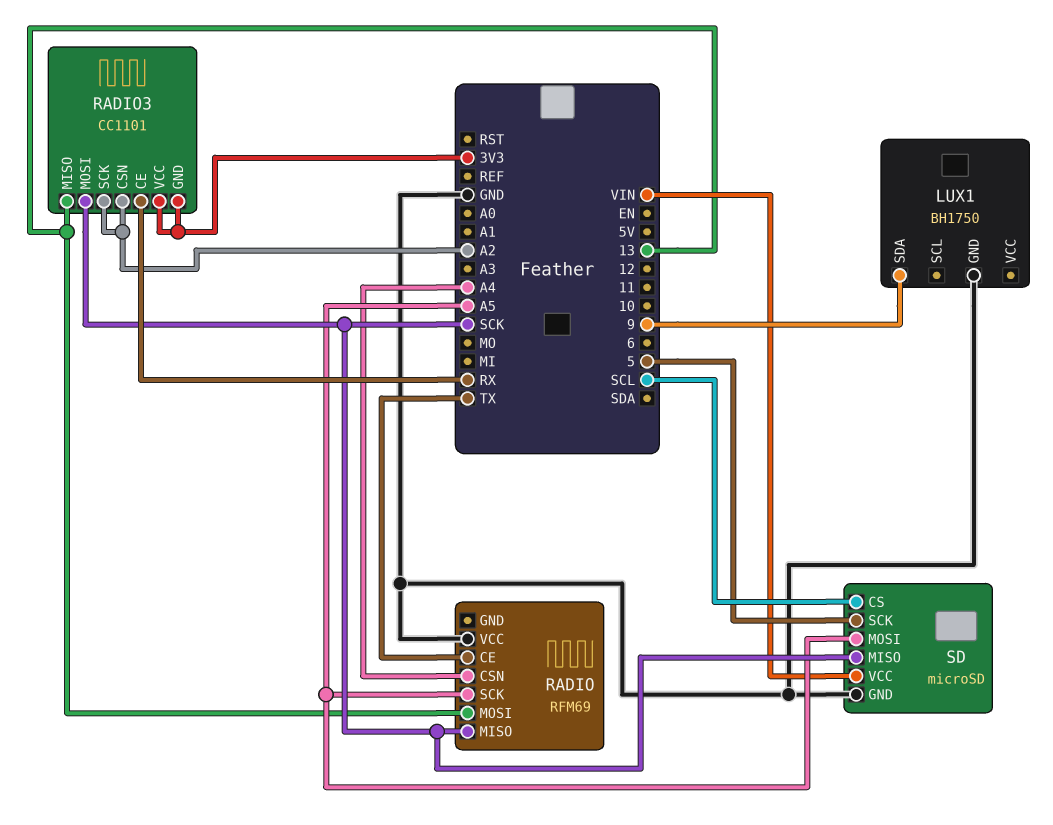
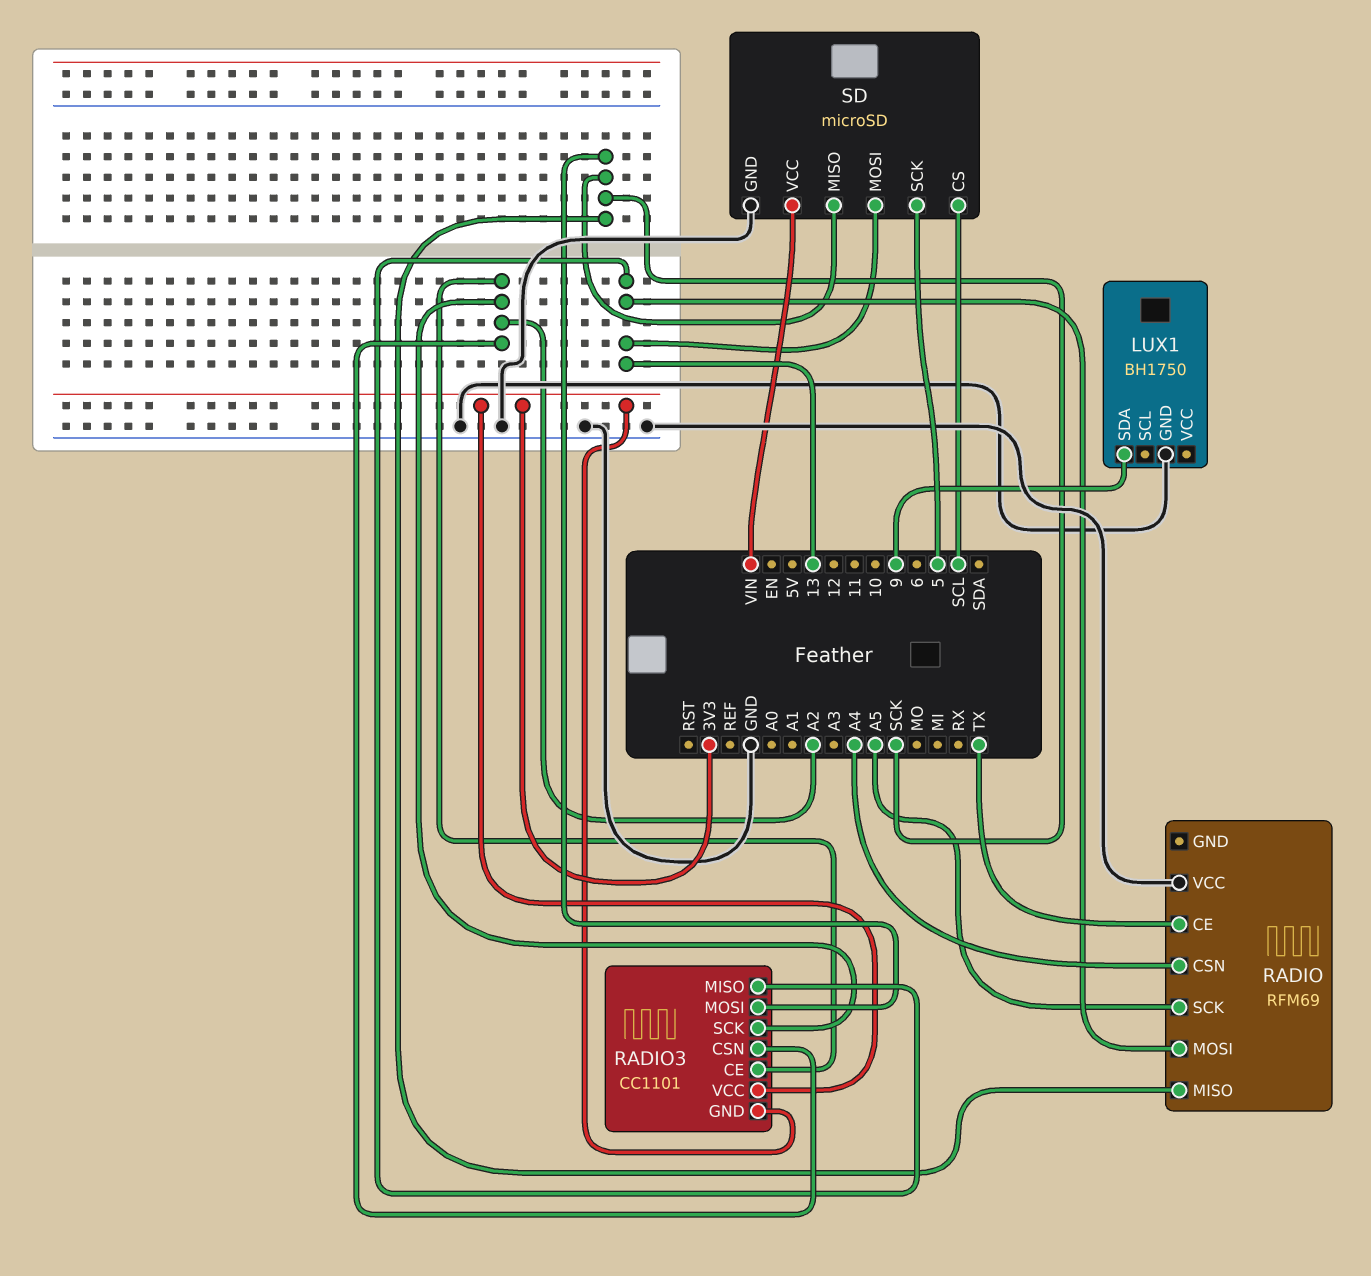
RADIO3 pin CE: RX -> A2
SD pin MOSI: A5 -> 13

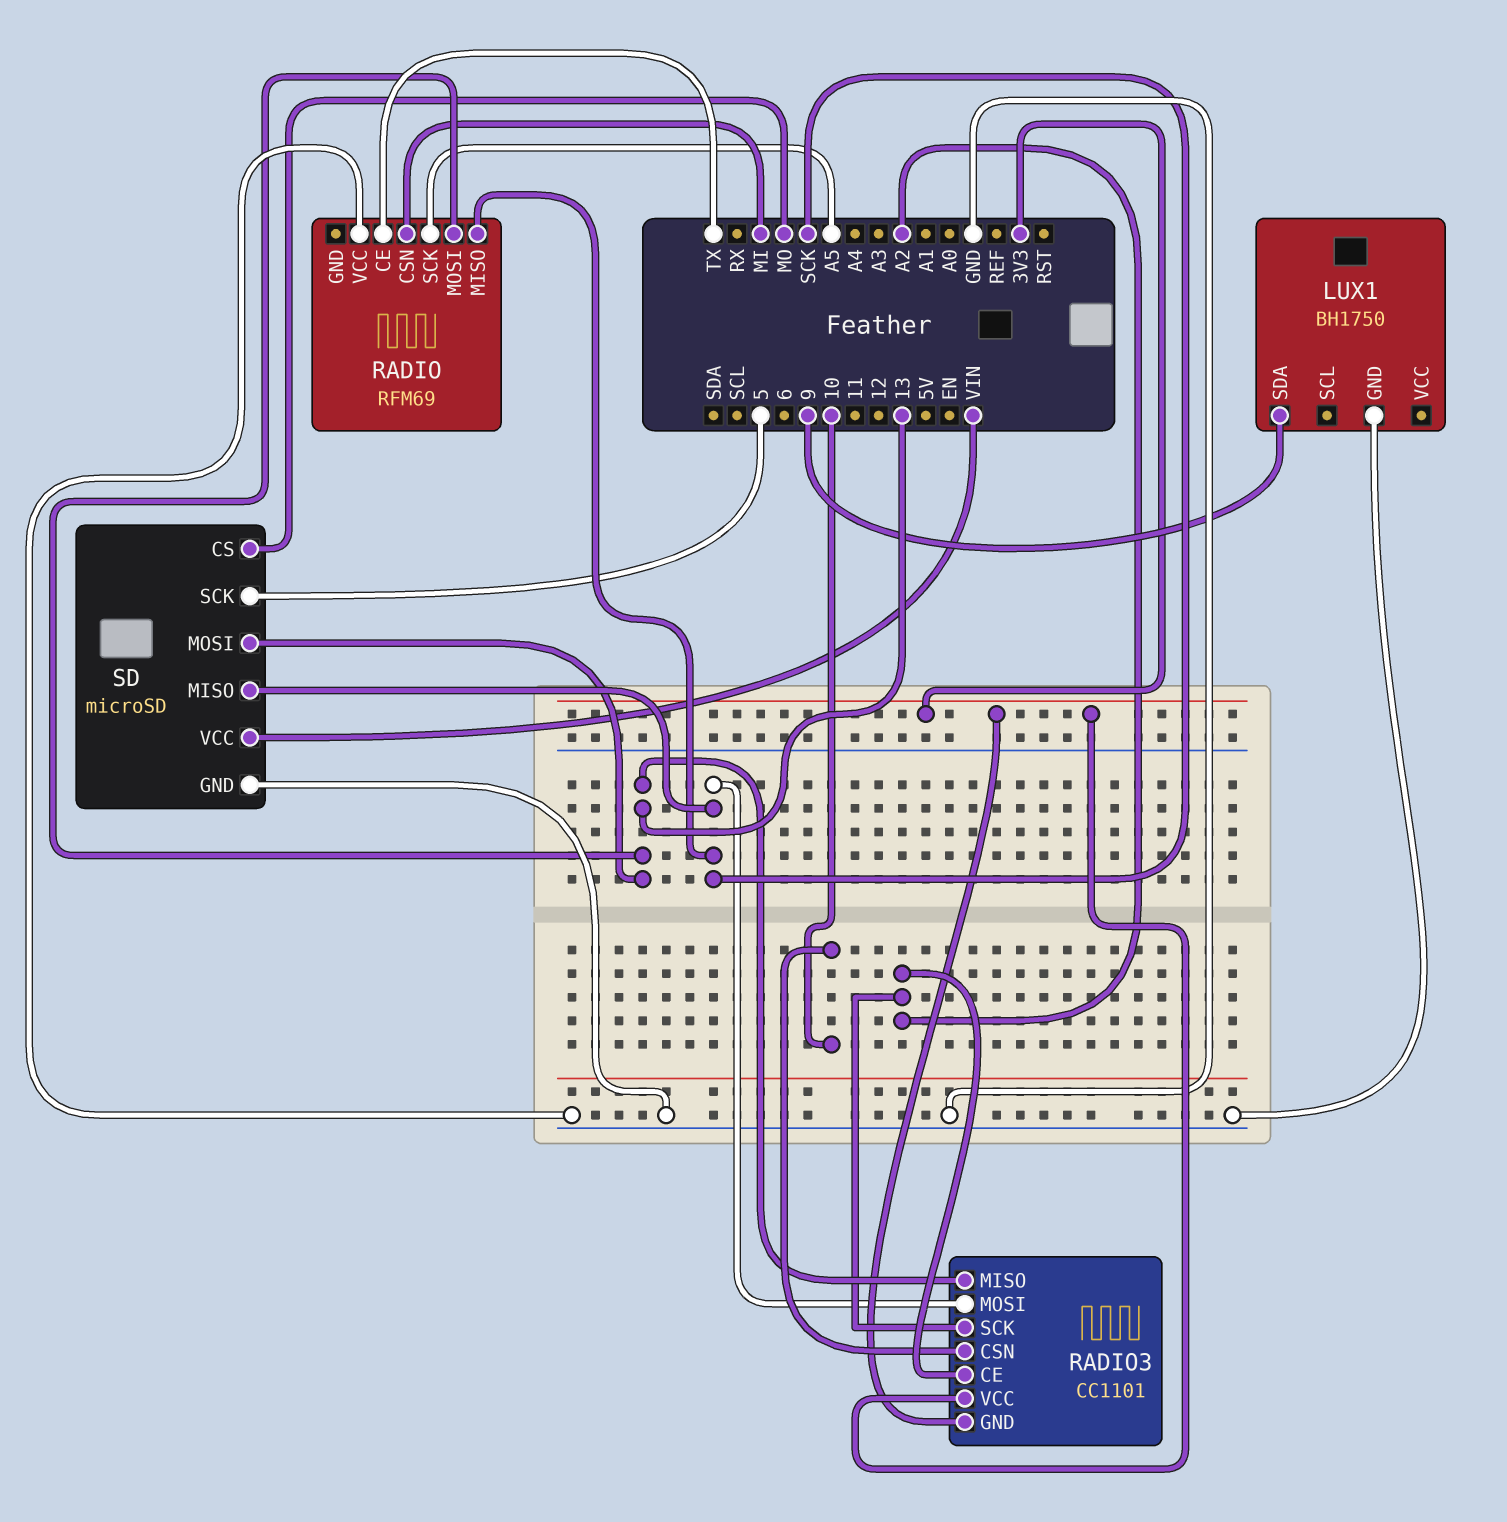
RADIO pin CSN: A4 -> MI
RADIO3 pin CSN: A2 -> 10
SD pin CS: SCL -> MO

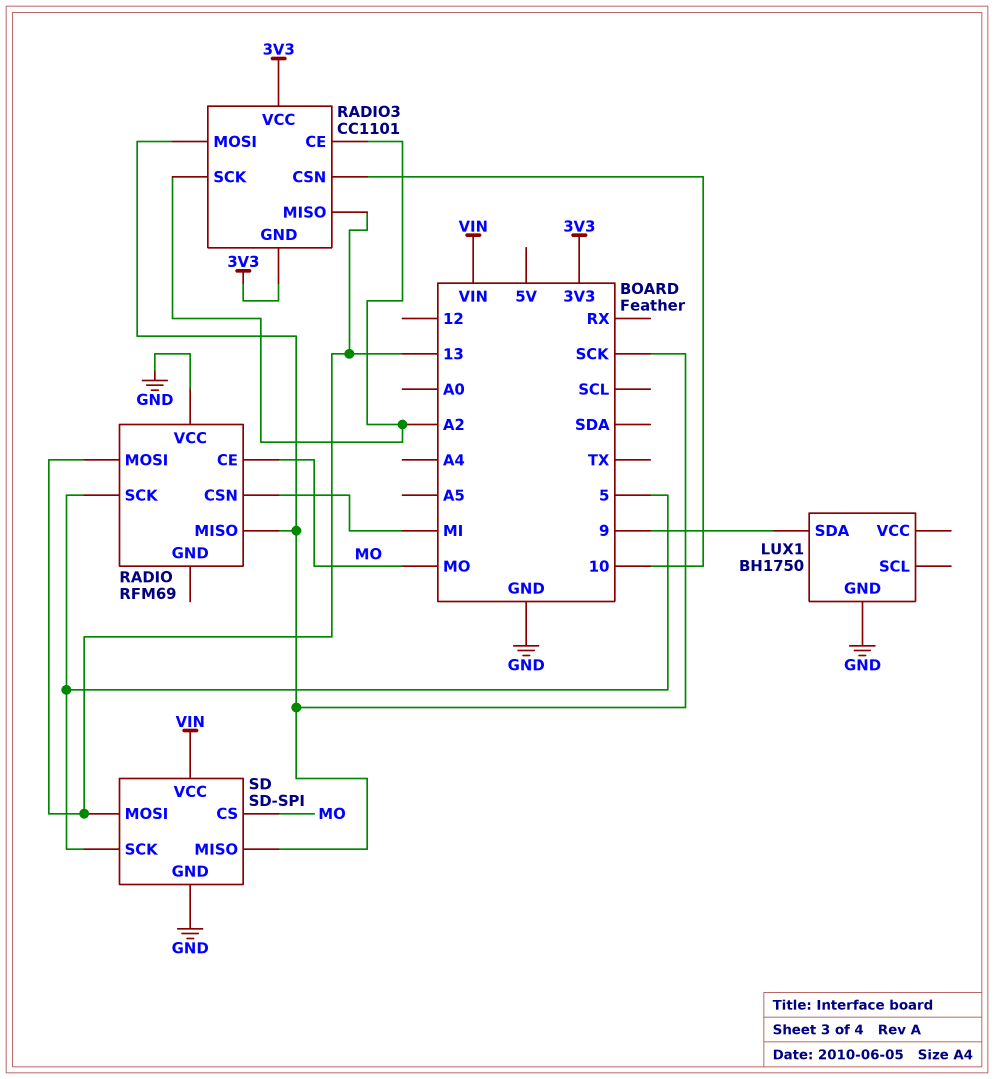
RADIO pin CE: TX -> MO
RADIO pin SCK: A5 -> 5
SD: microSD -> SD-SPI

